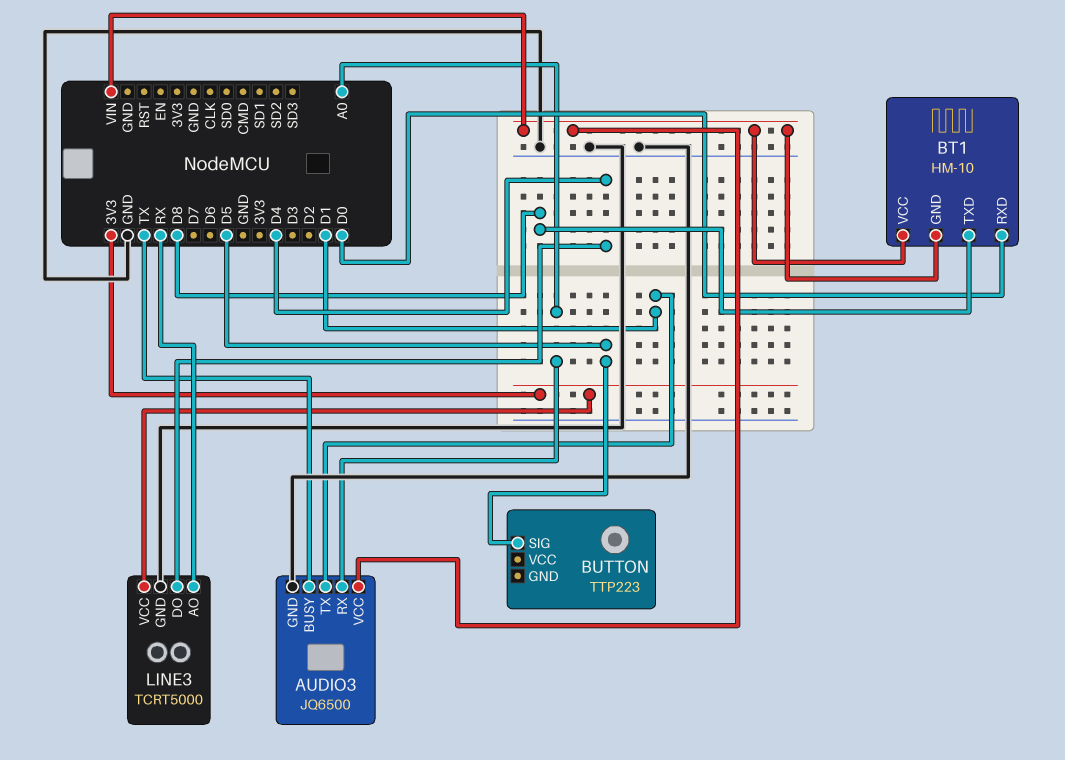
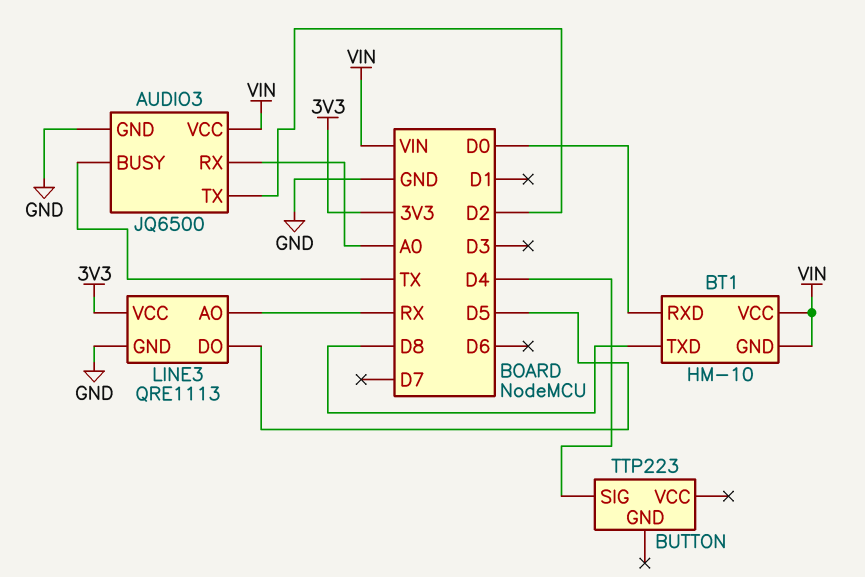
AUDIO3 pin TX: D1 -> D2
BUTTON pin SIG: D5 -> D4
LINE3: TCRT5000 -> QRE1113
LINE3 pin DO: D4 -> D5

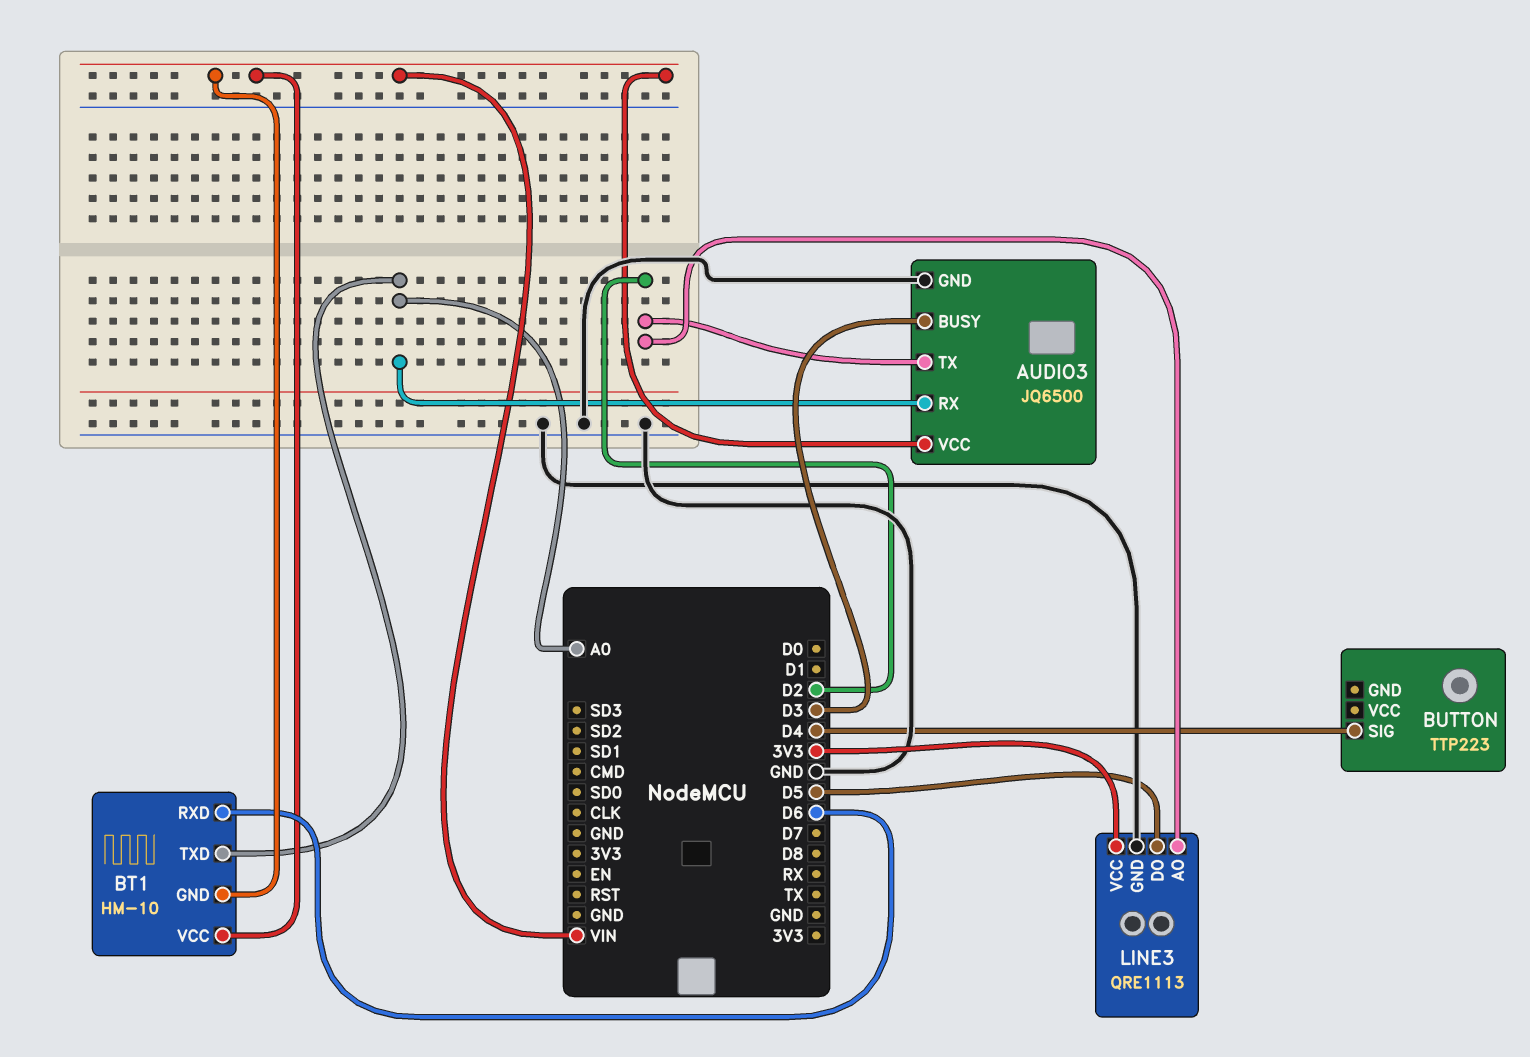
AUDIO3 pin BUSY: TX -> D3
BT1 pin RXD: D0 -> D6
BT1 pin TXD: D8 -> A0
LINE3 pin AO: RX -> D2

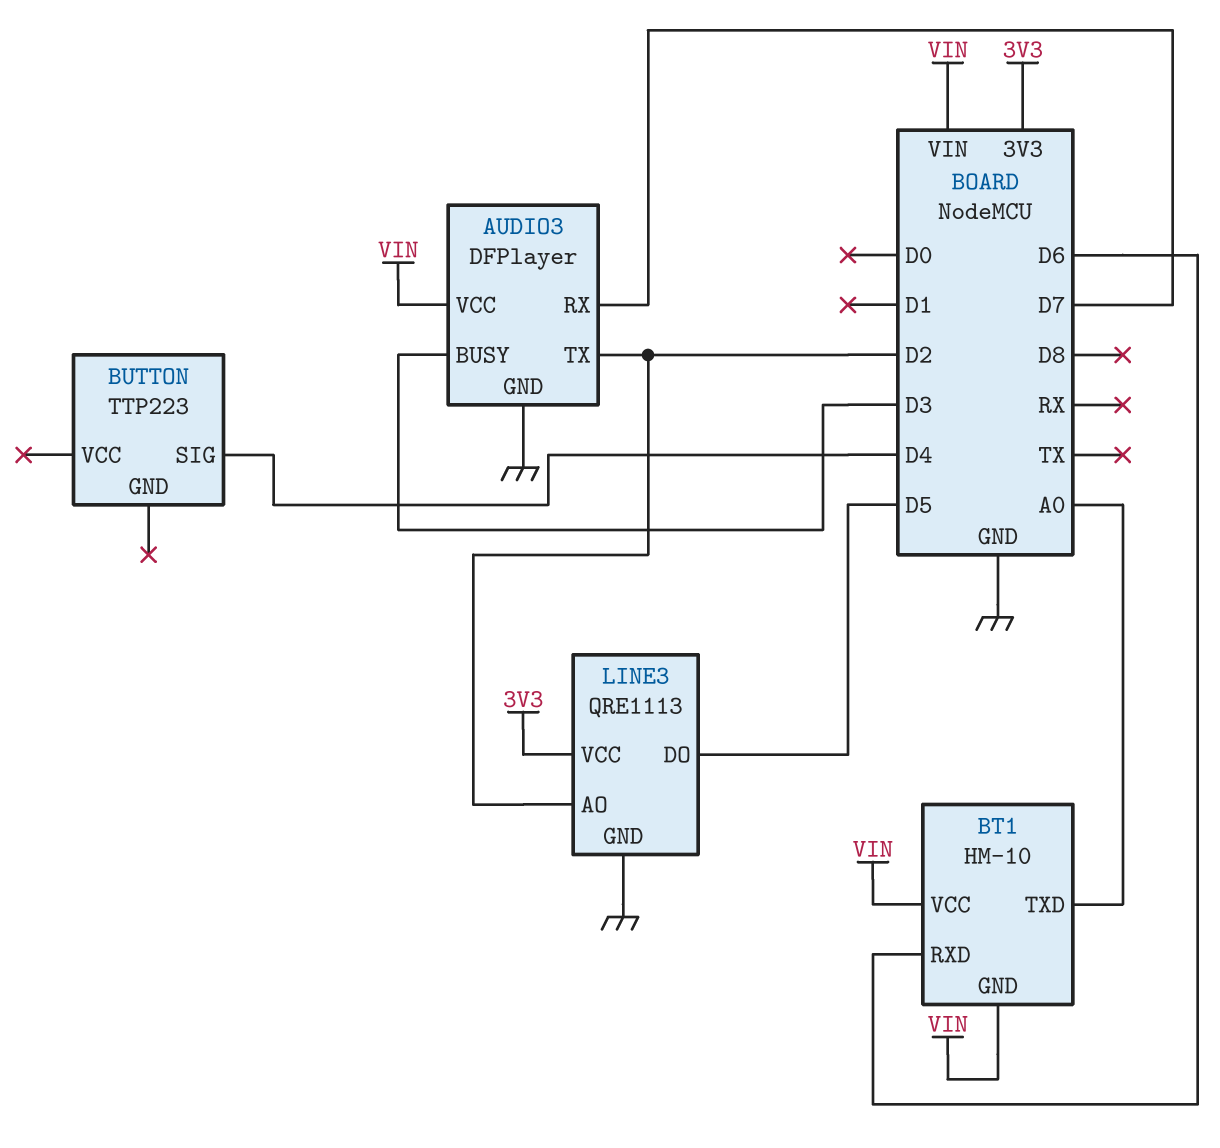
AUDIO3: JQ6500 -> DFPlayer
AUDIO3 pin RX: A0 -> D7

